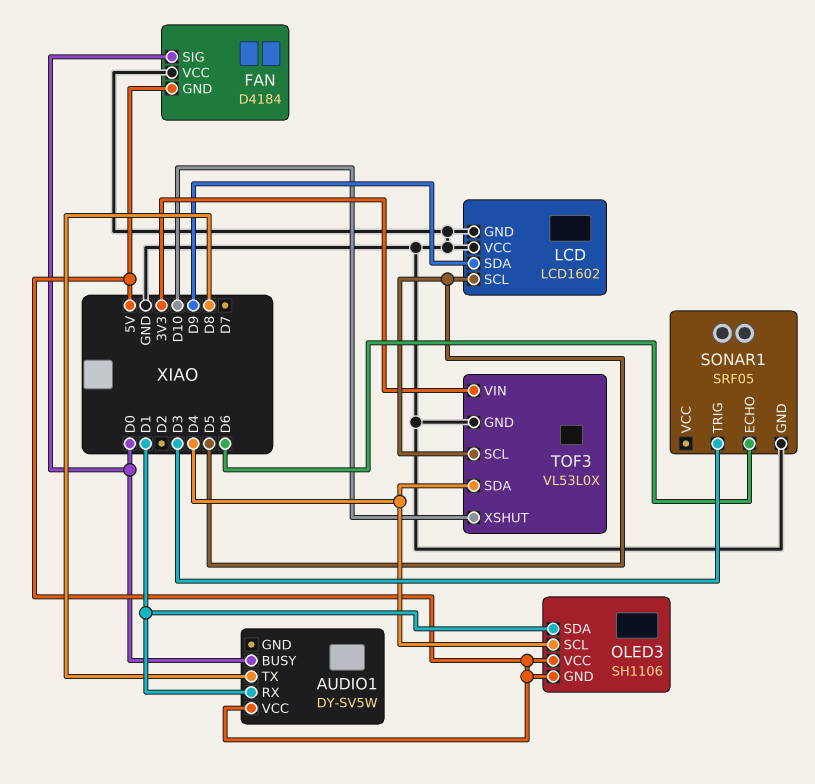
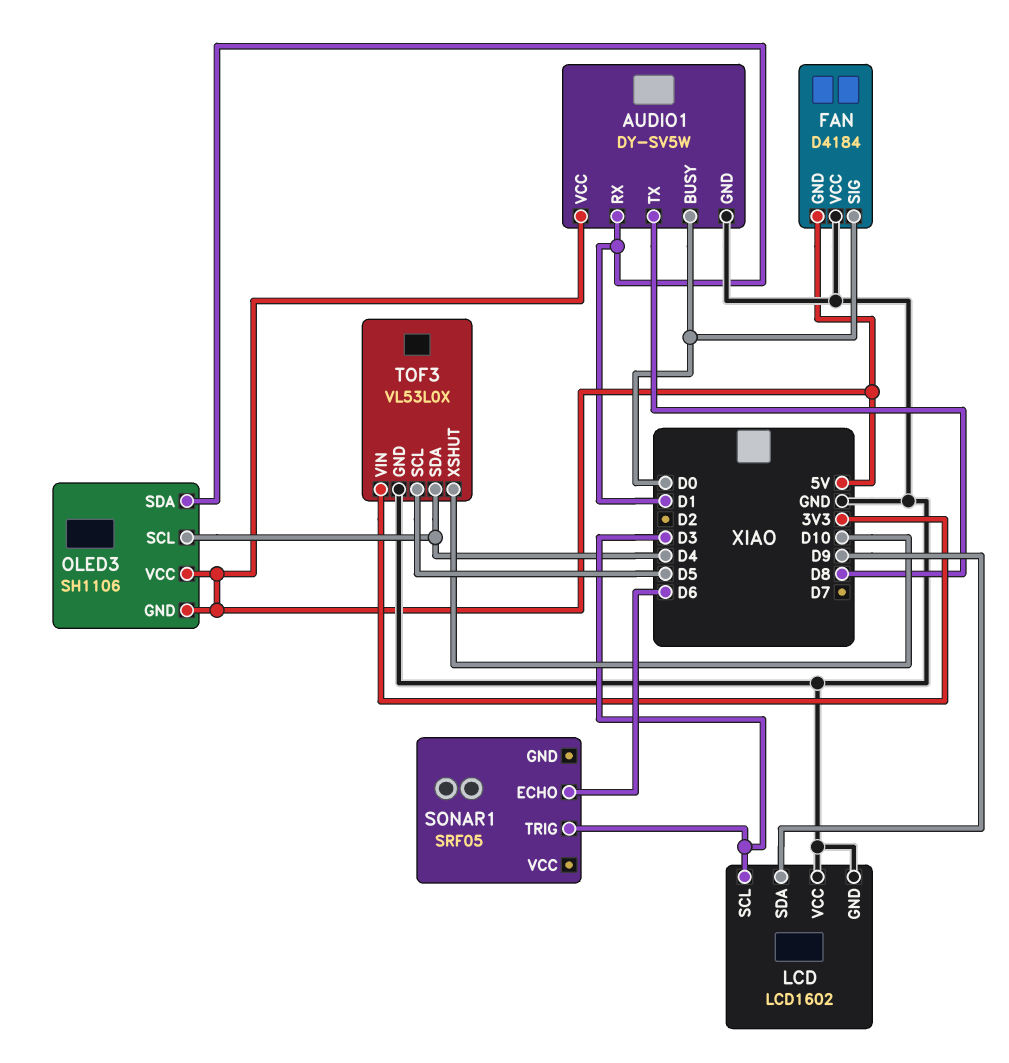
AUDIO1 pin GND: none -> GND
LCD pin SCL: D5 -> D3
SONAR1 pin GND: GND -> none

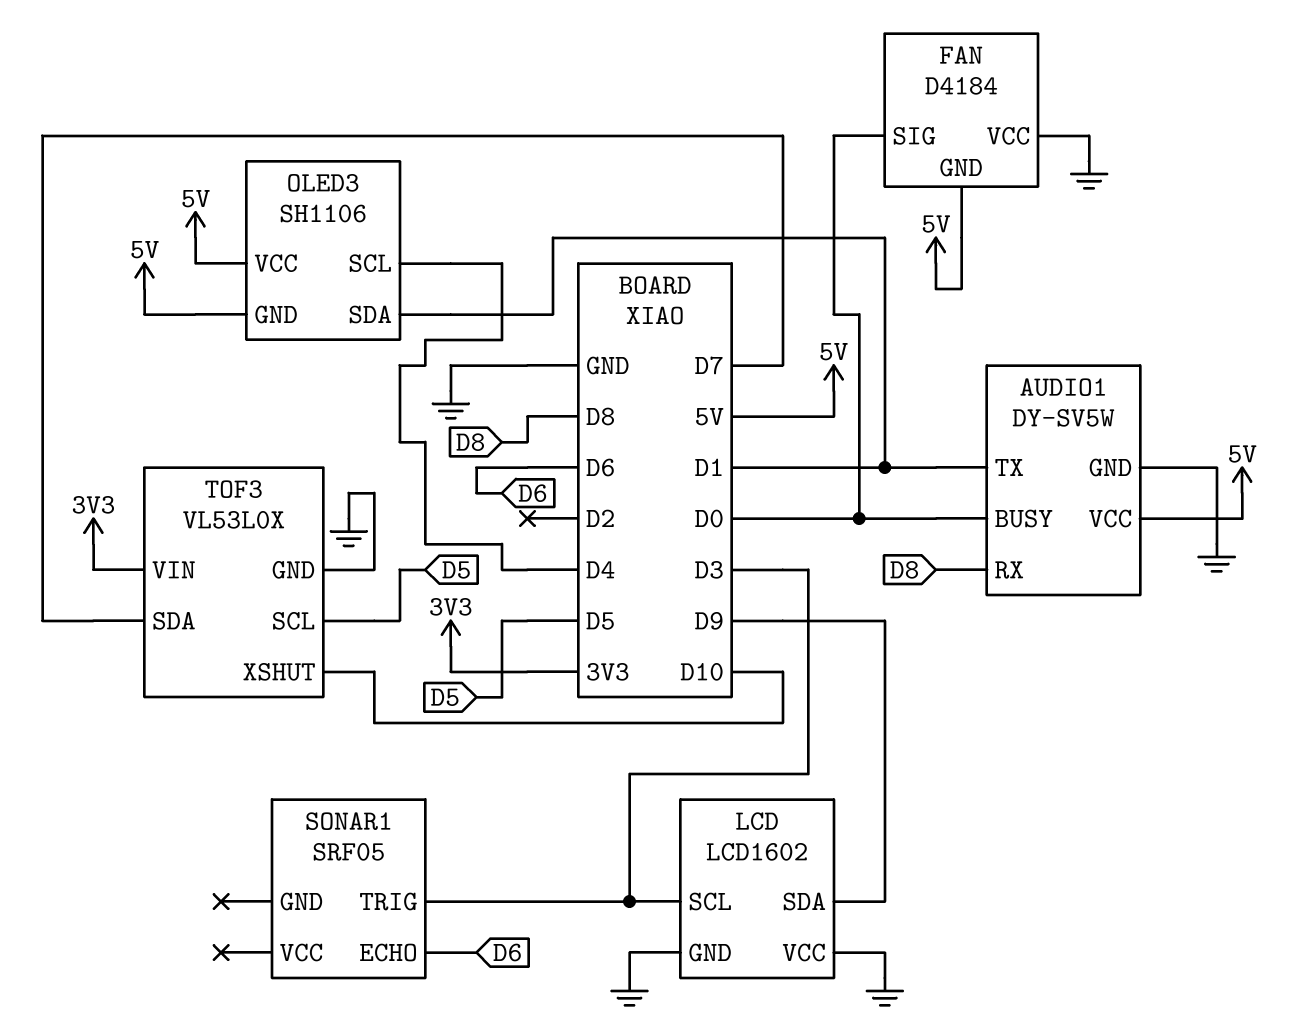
AUDIO1 pin RX: D1 -> D8
AUDIO1 pin TX: D8 -> D1
TOF3 pin SDA: D4 -> D7

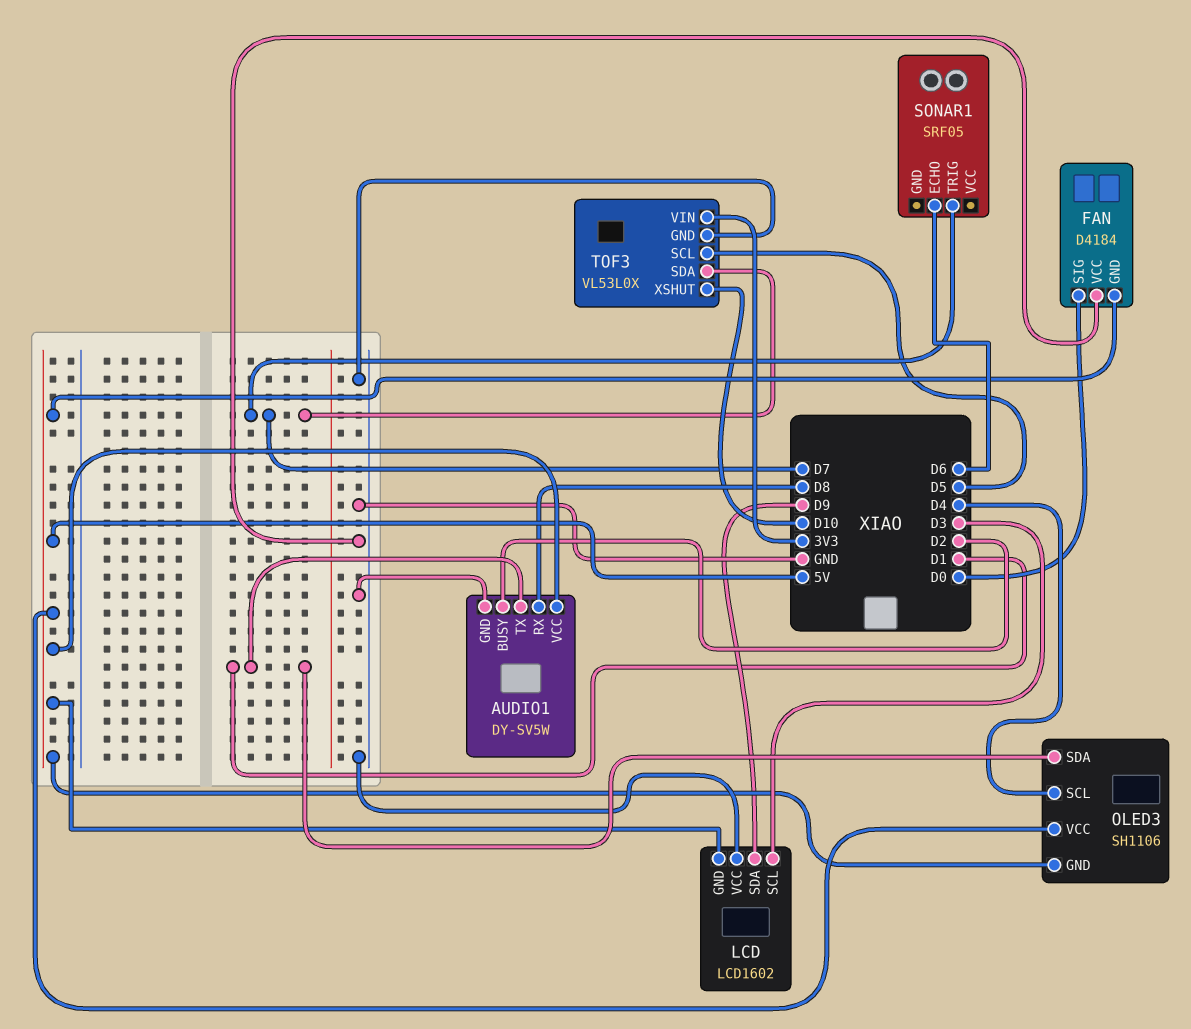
AUDIO1 pin BUSY: D0 -> D2
LCD pin GND: GND -> 5V
SONAR1 pin TRIG: D3 -> D7

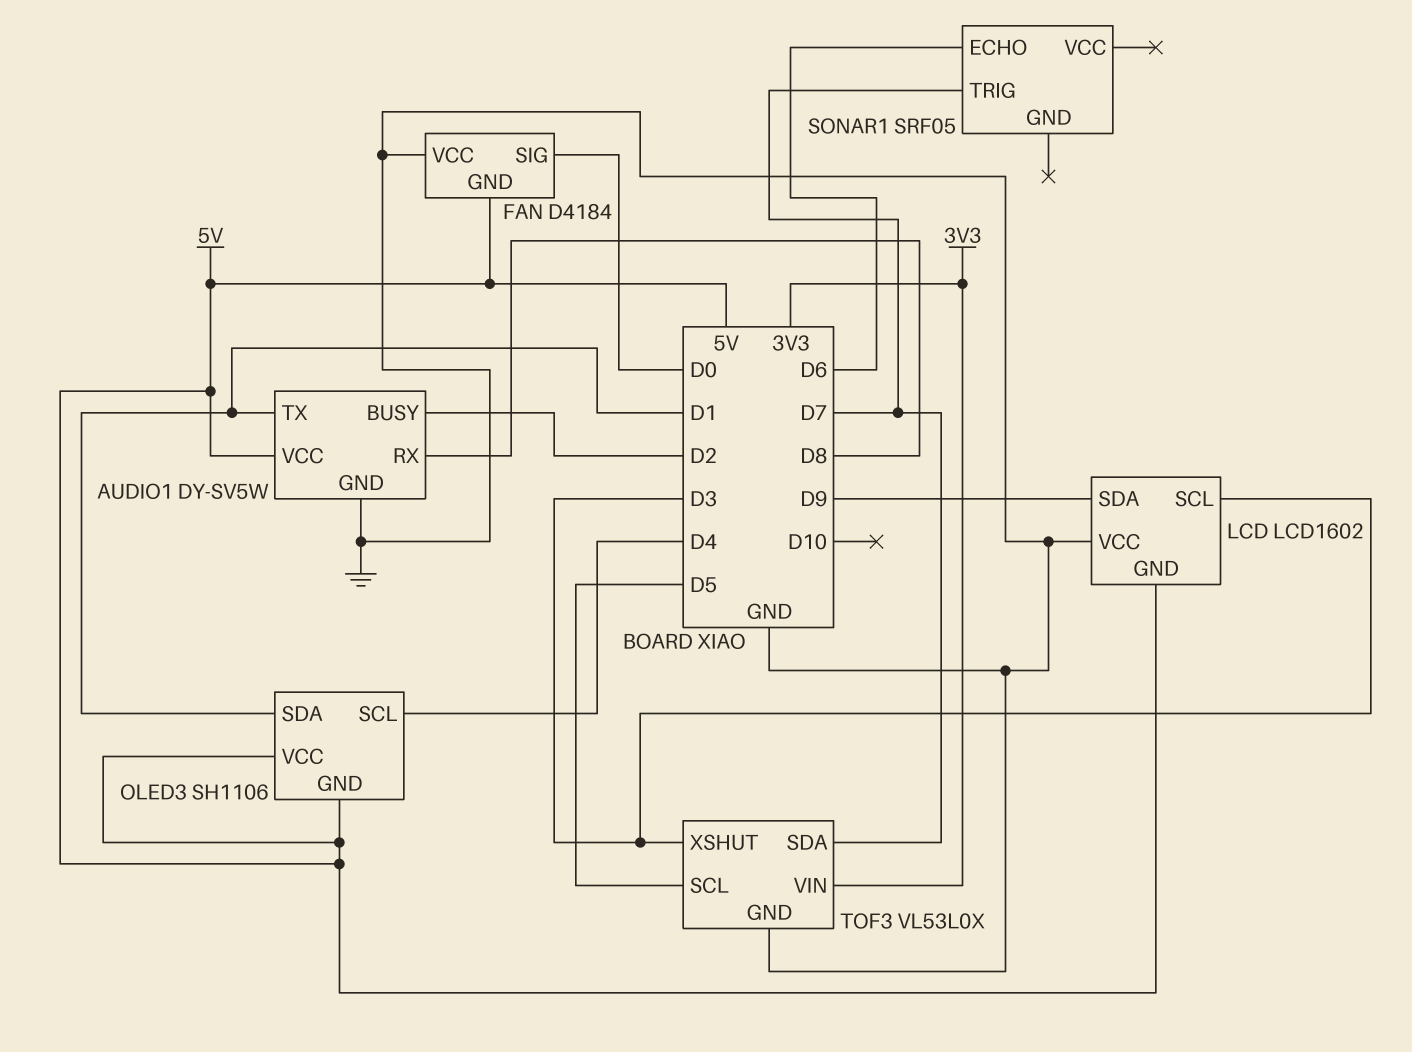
TOF3 pin XSHUT: D10 -> D3

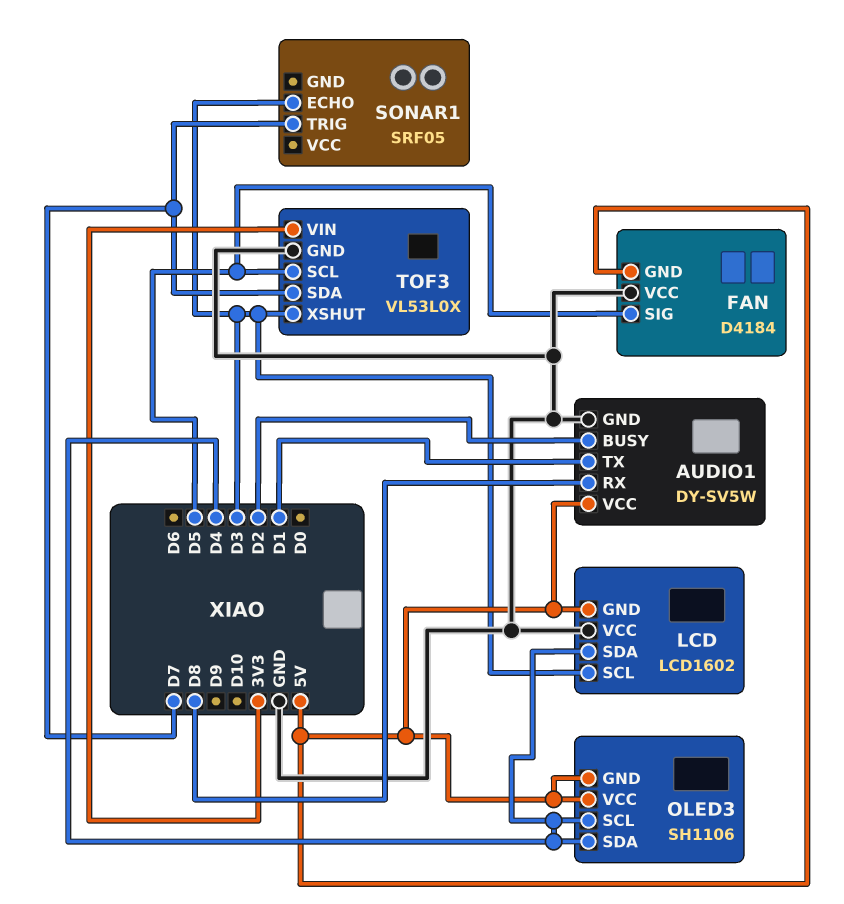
FAN pin SIG: D0 -> D5
LCD pin SDA: D9 -> D4
OLED3 pin SDA: D1 -> D4
SONAR1 pin ECHO: D6 -> D3

